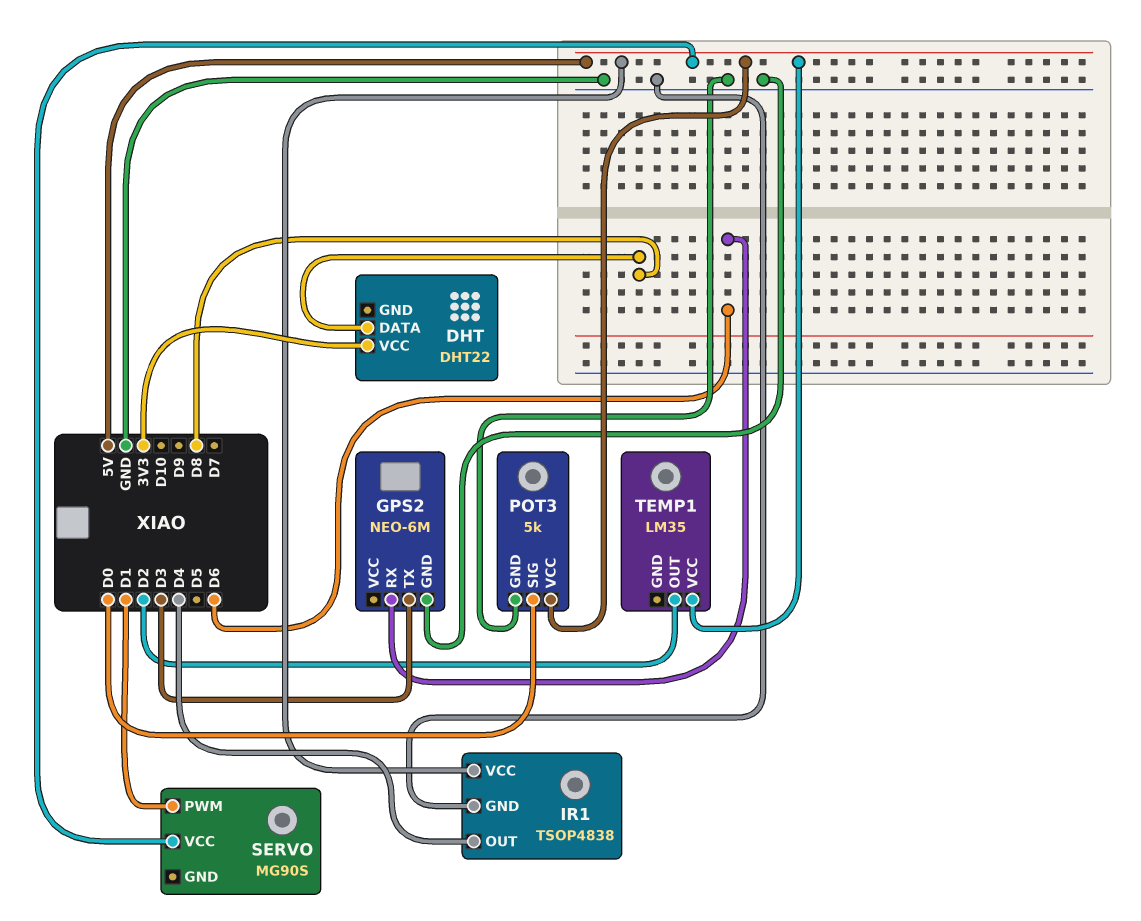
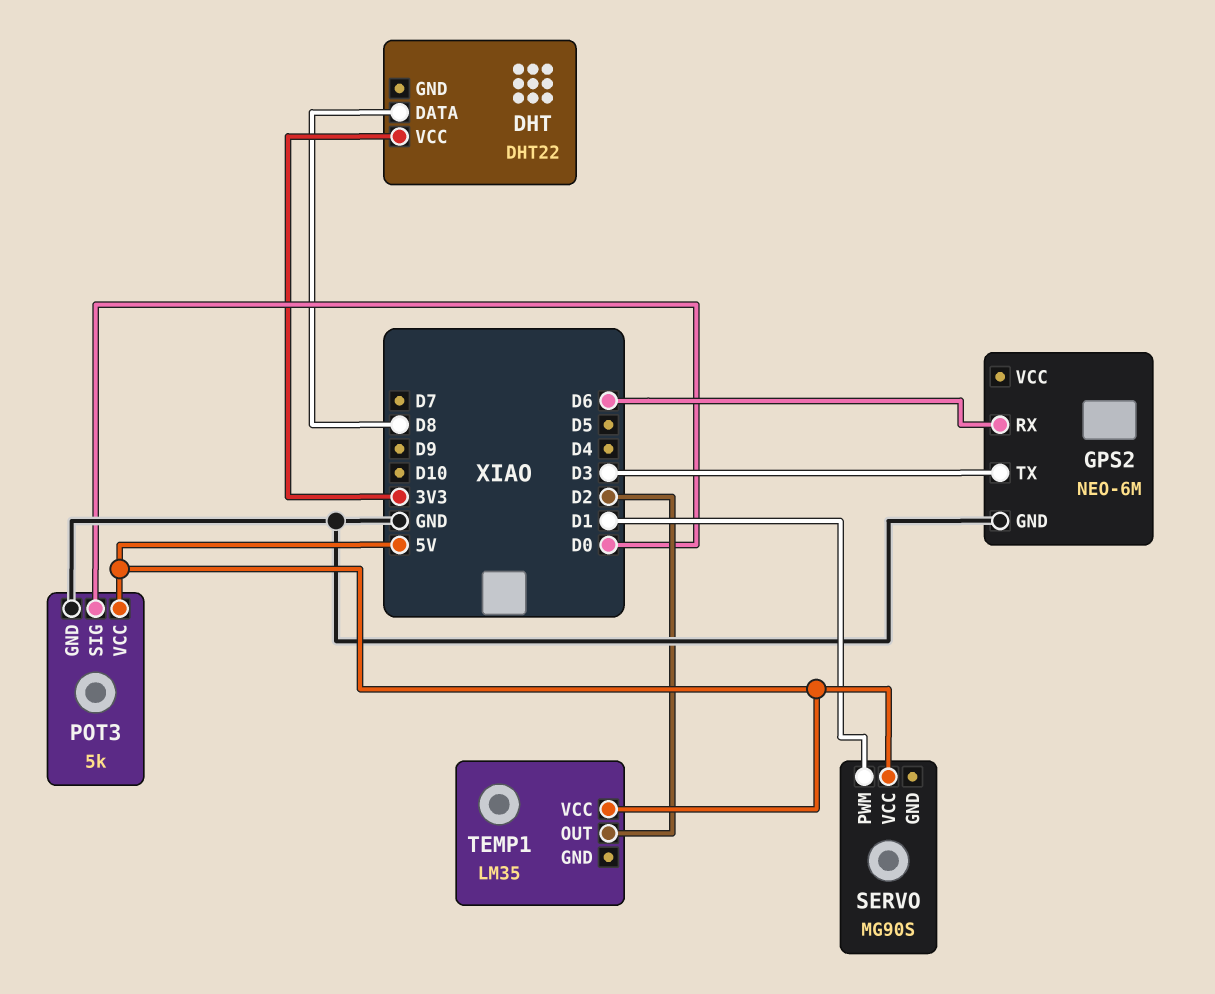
IR1: TSOP4838 -> none
IR1 pin GND: GND -> none
IR1 pin OUT: D4 -> none
IR1 pin VCC: 5V -> none

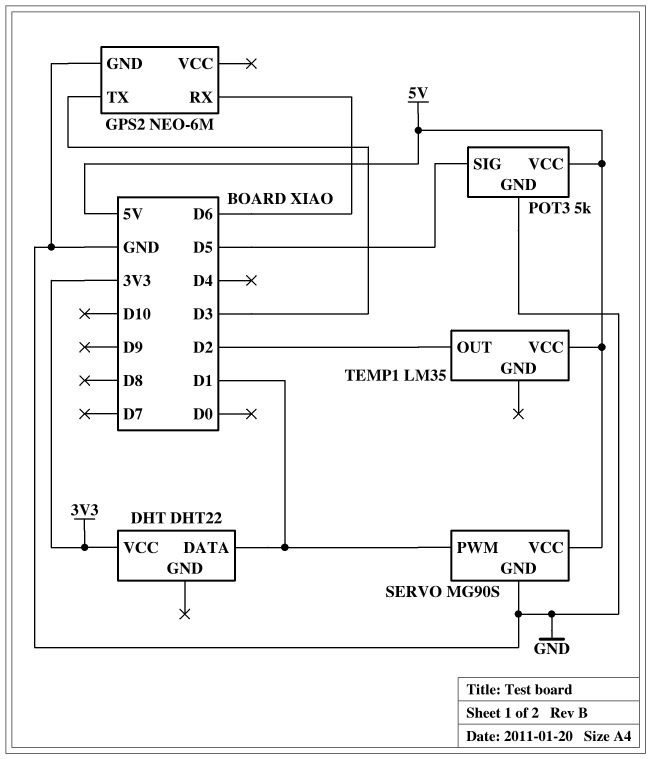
DHT pin DATA: D8 -> D1
POT3 pin SIG: D0 -> D5
SERVO pin GND: none -> GND

